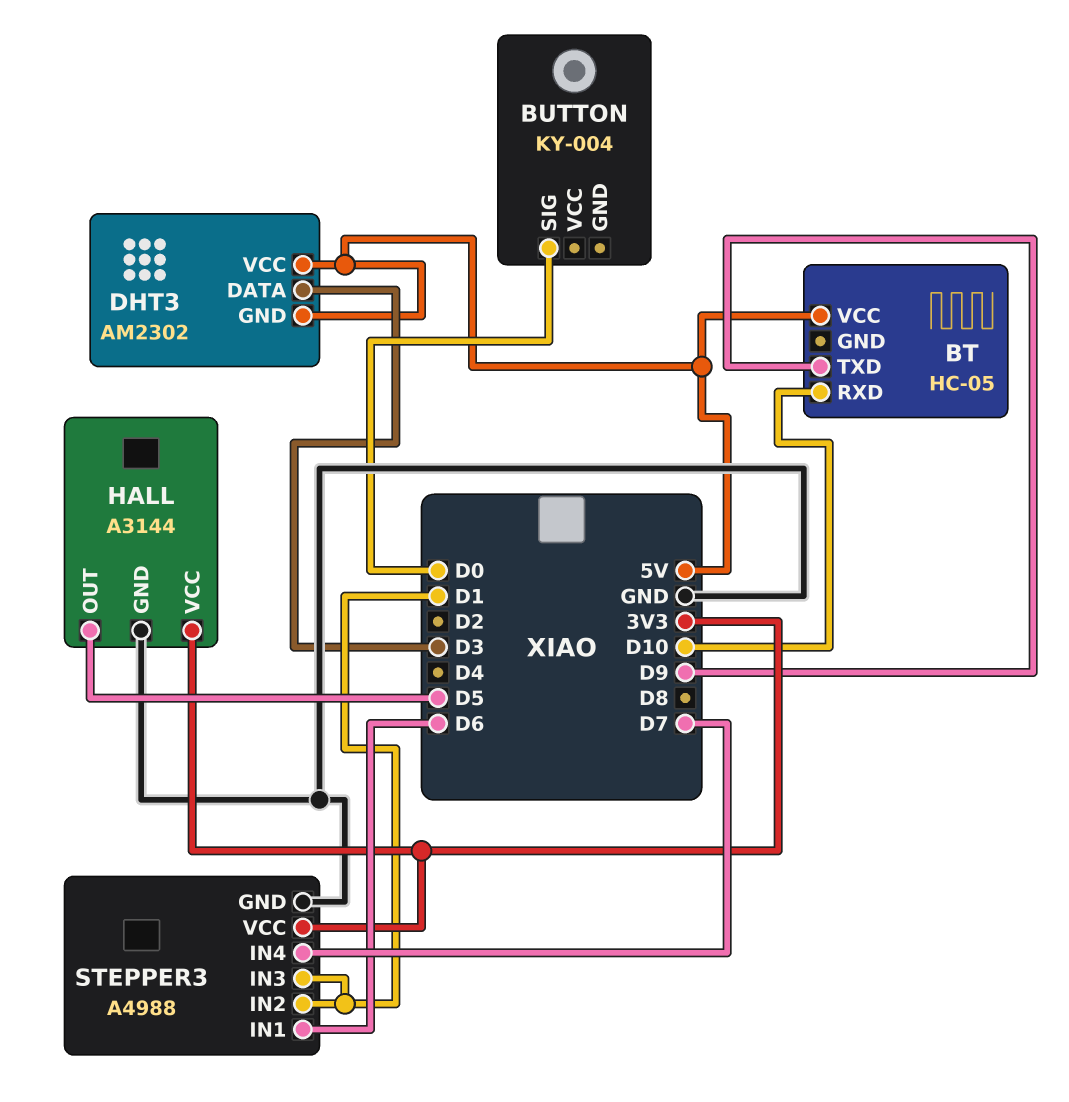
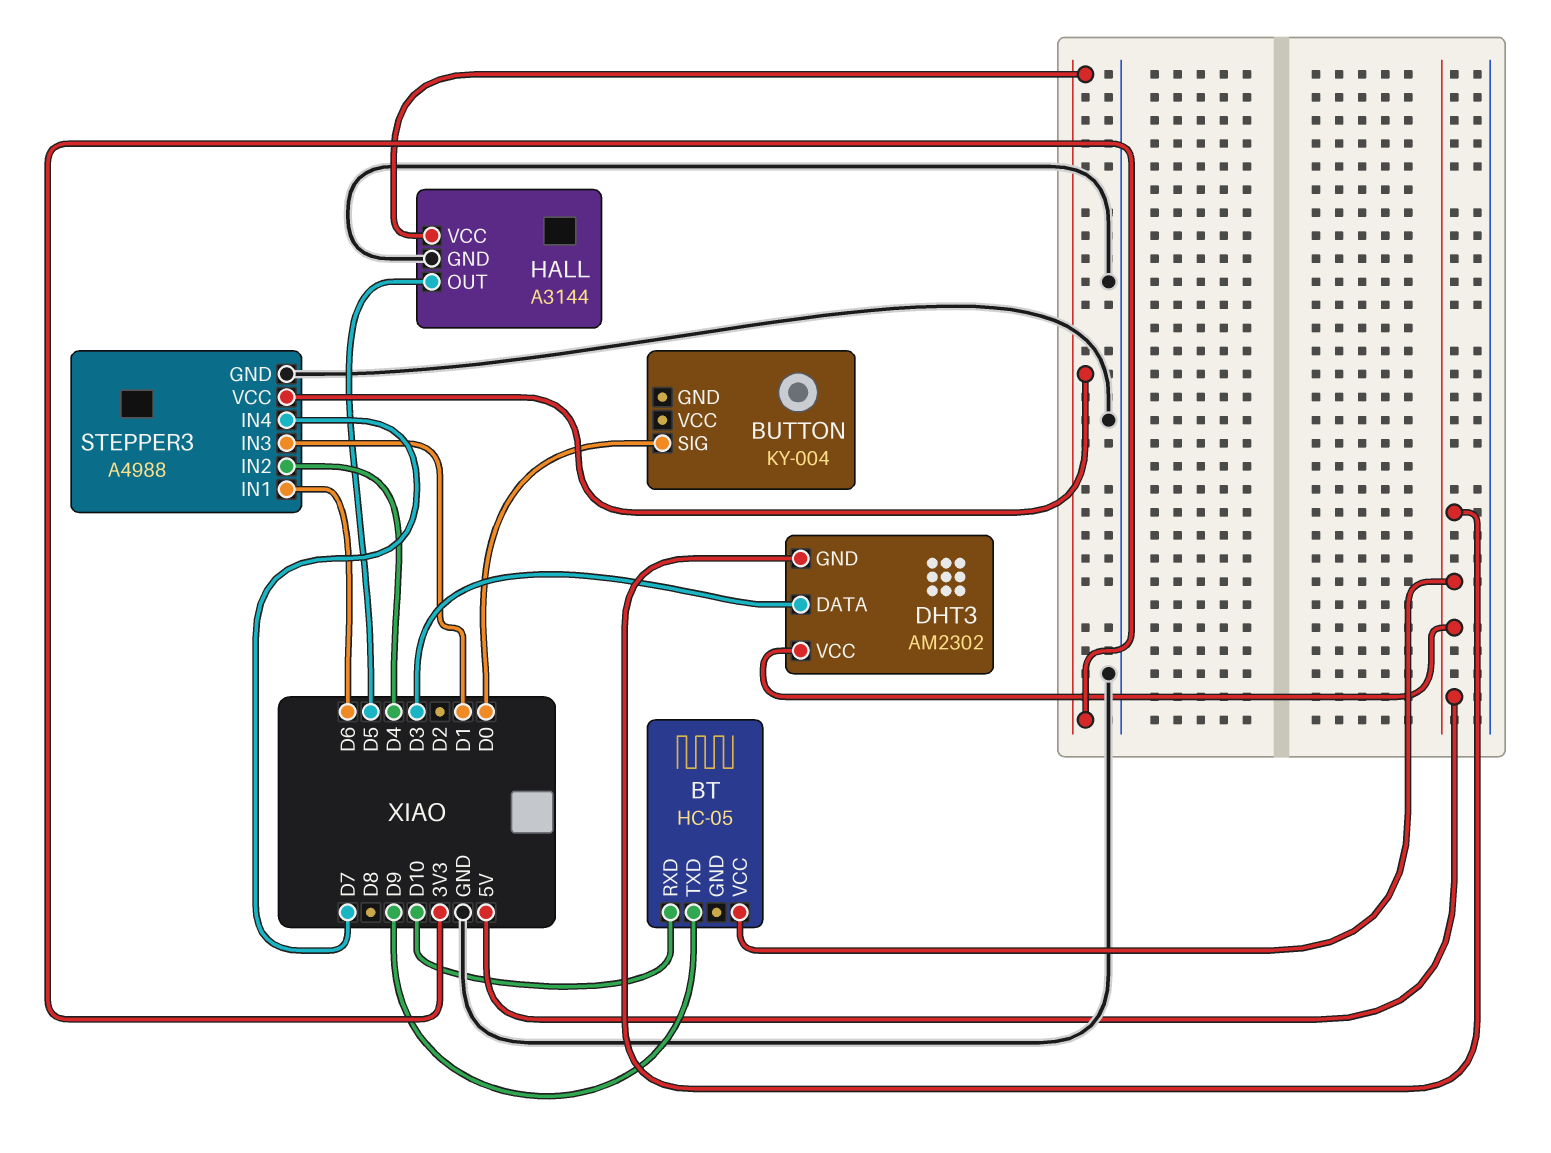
STEPPER3 pin IN2: D1 -> D4

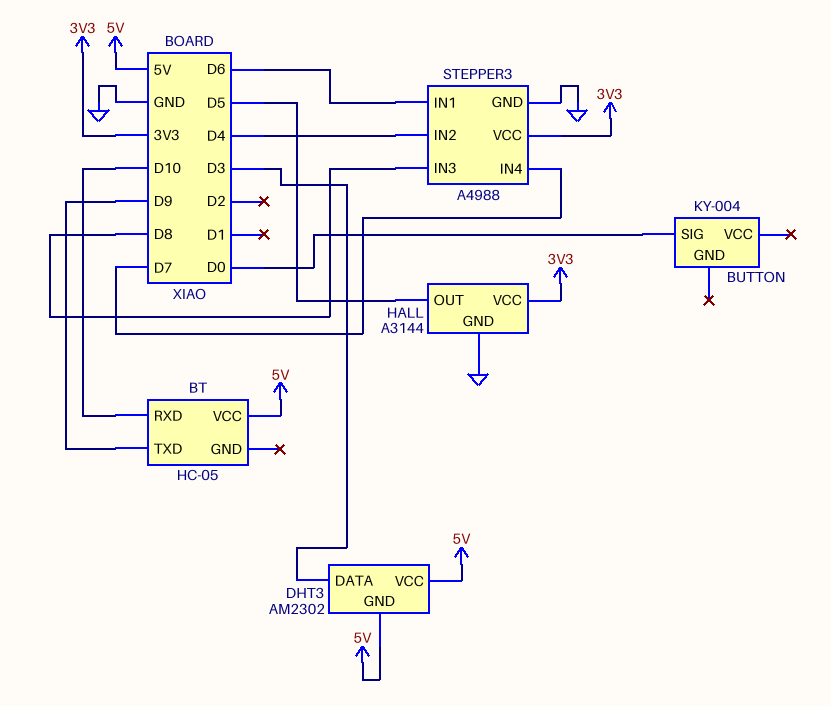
STEPPER3 pin IN3: D1 -> D8

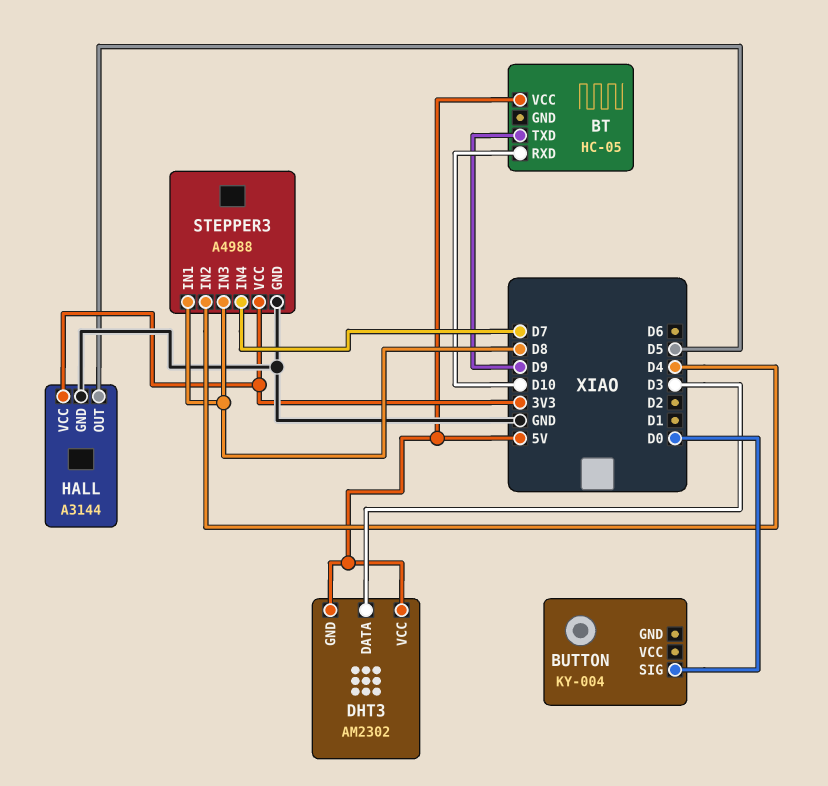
STEPPER3 pin IN1: D6 -> D8

